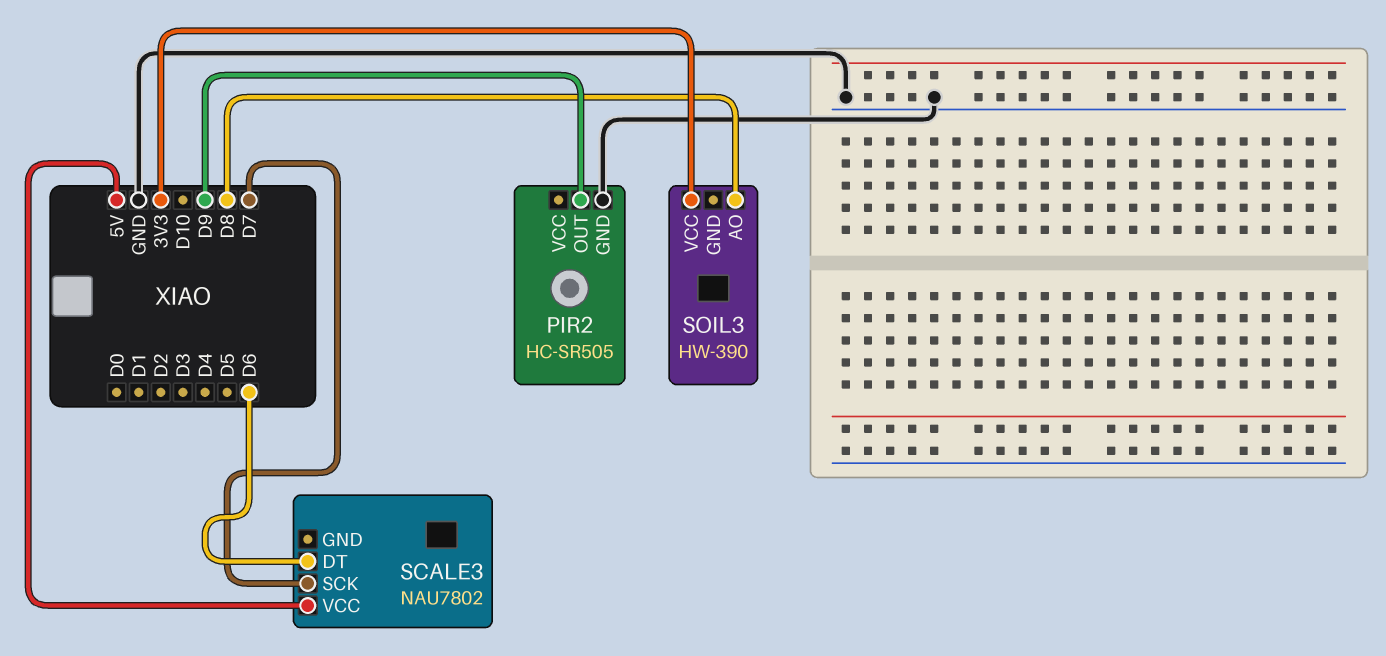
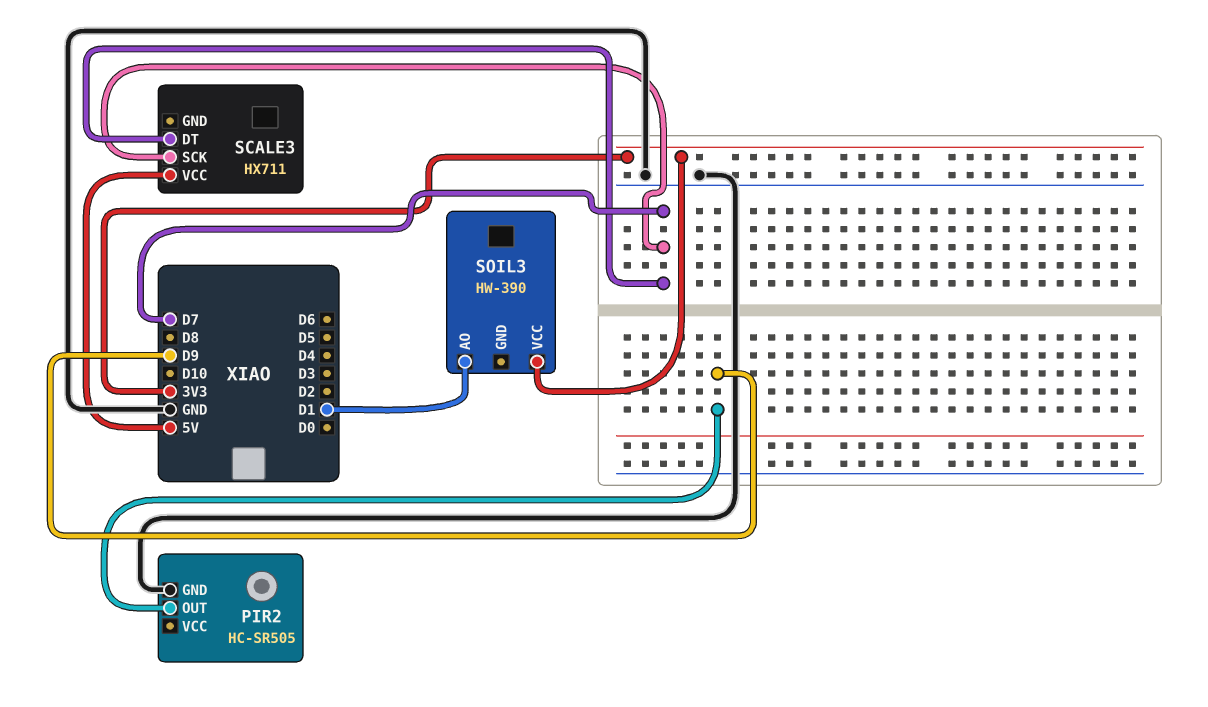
SCALE3: NAU7802 -> HX711
SCALE3 pin DT: D6 -> D7
SOIL3 pin AO: D8 -> D1

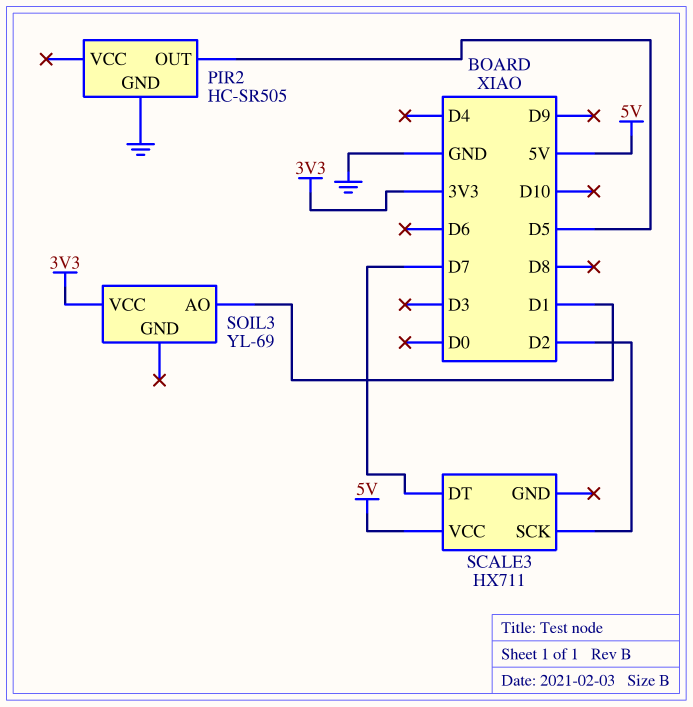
PIR2 pin OUT: D9 -> D5
SCALE3 pin SCK: D7 -> D2
SOIL3: HW-390 -> YL-69

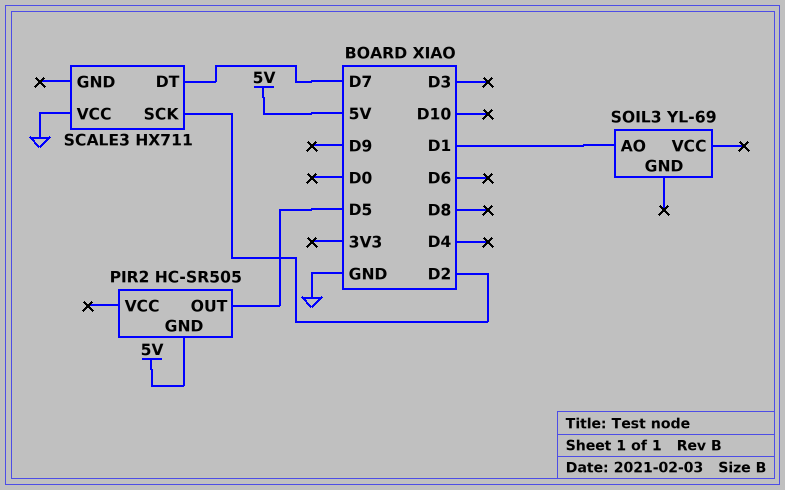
PIR2 pin GND: GND -> 5V
SCALE3 pin VCC: 5V -> GND
SOIL3 pin VCC: 3V3 -> none

